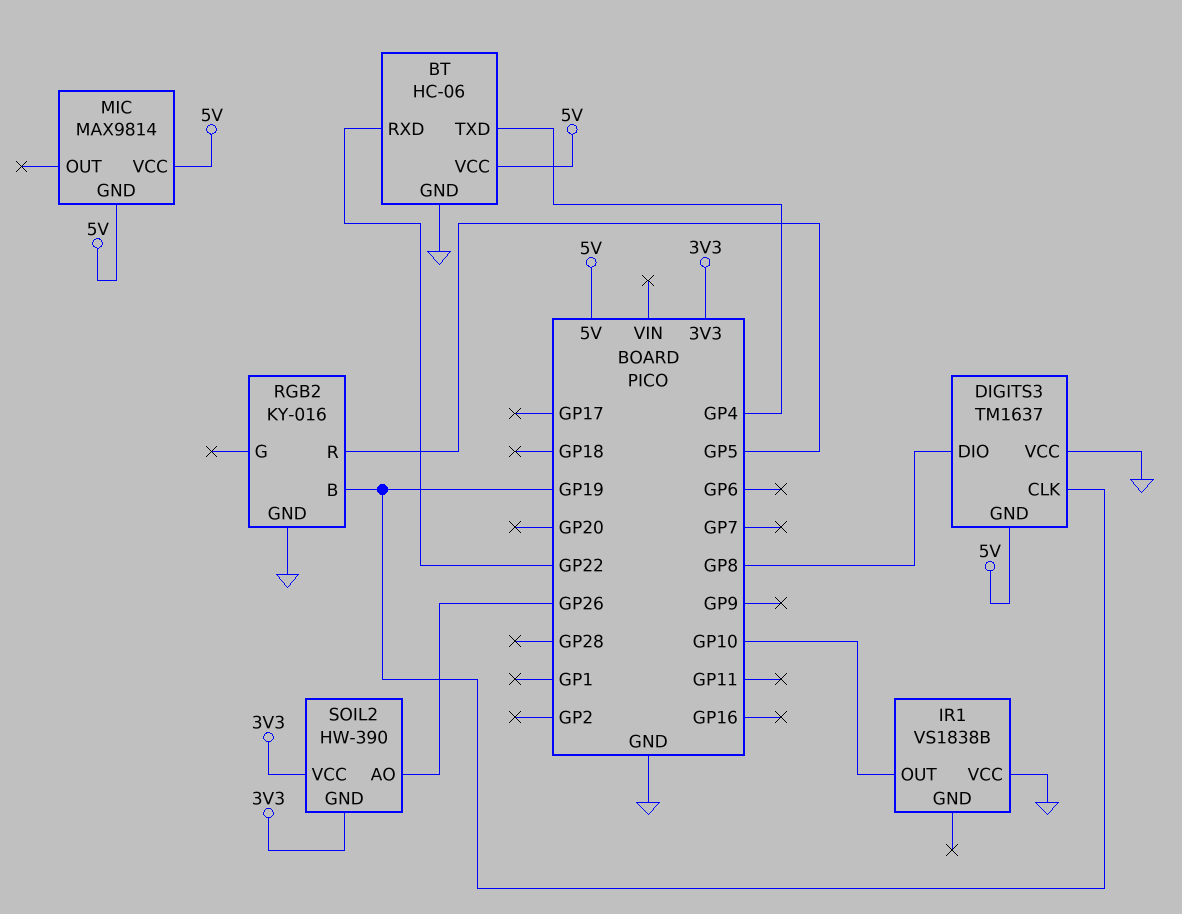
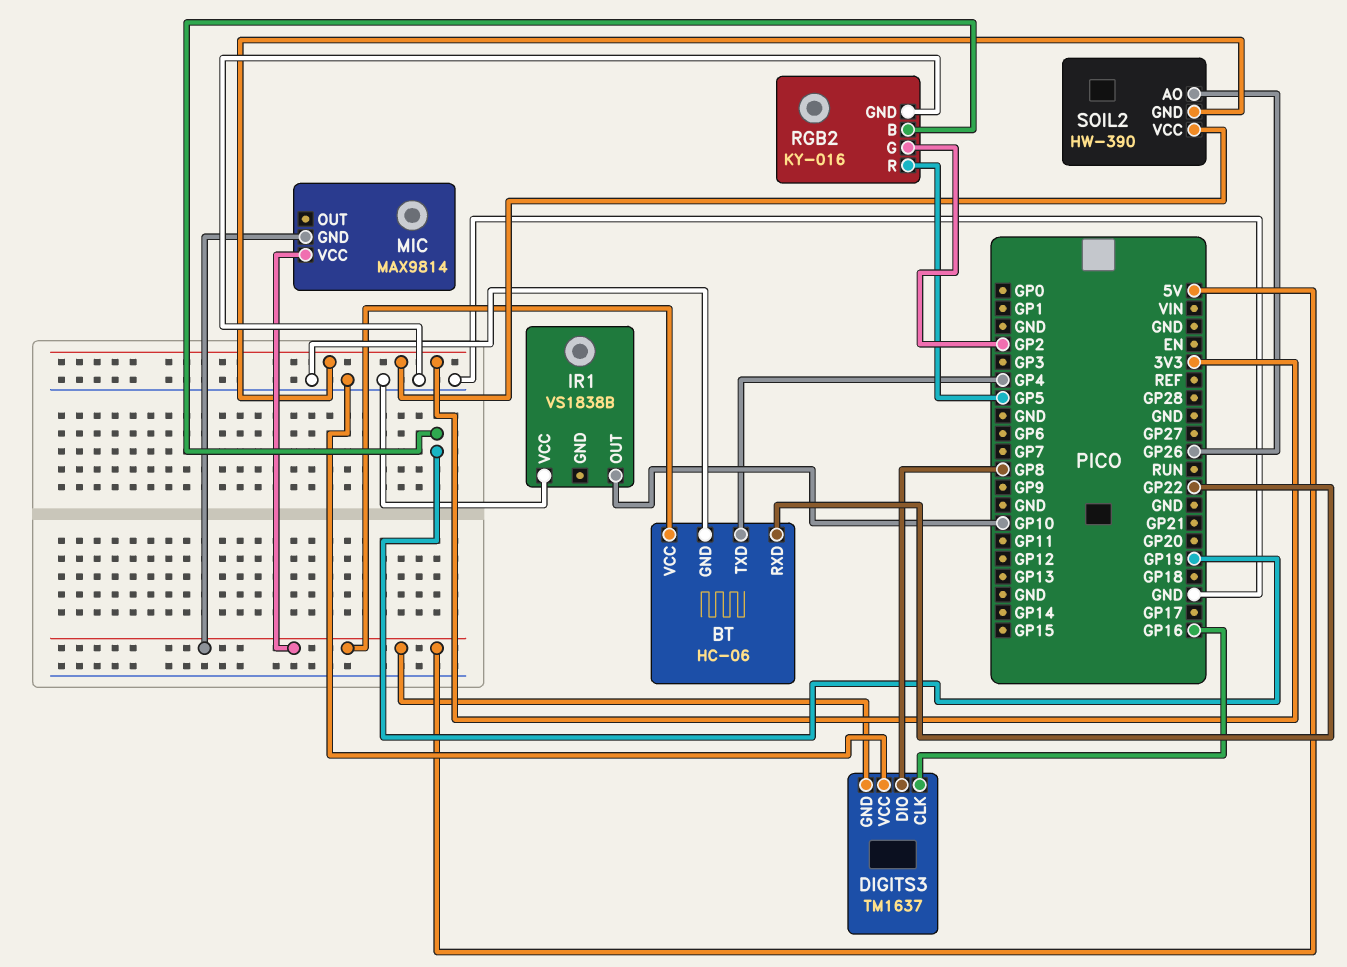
DIGITS3 pin CLK: GP19 -> GP16
RGB2 pin G: none -> GP2

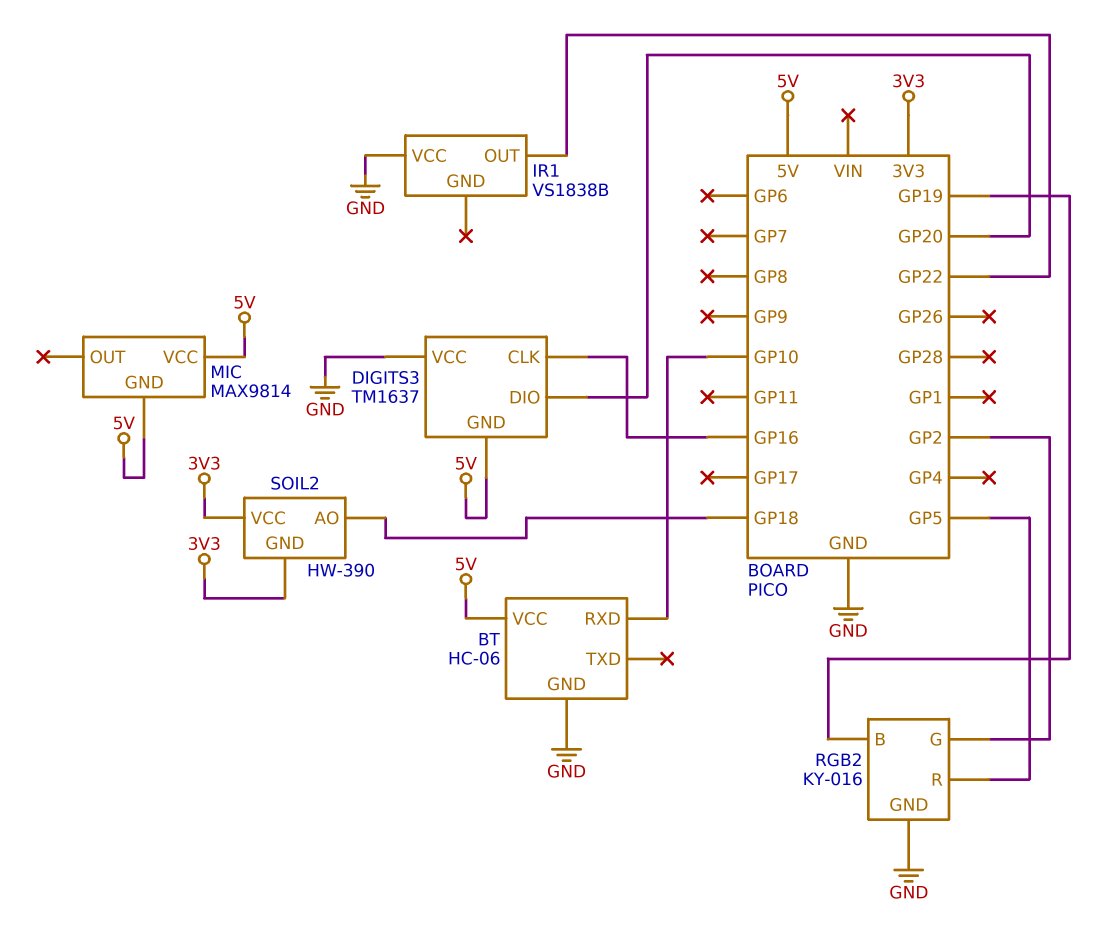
BT pin RXD: GP22 -> GP10
BT pin TXD: GP4 -> none
DIGITS3 pin DIO: GP8 -> GP20
IR1 pin OUT: GP10 -> GP22
SOIL2 pin AO: GP26 -> GP18

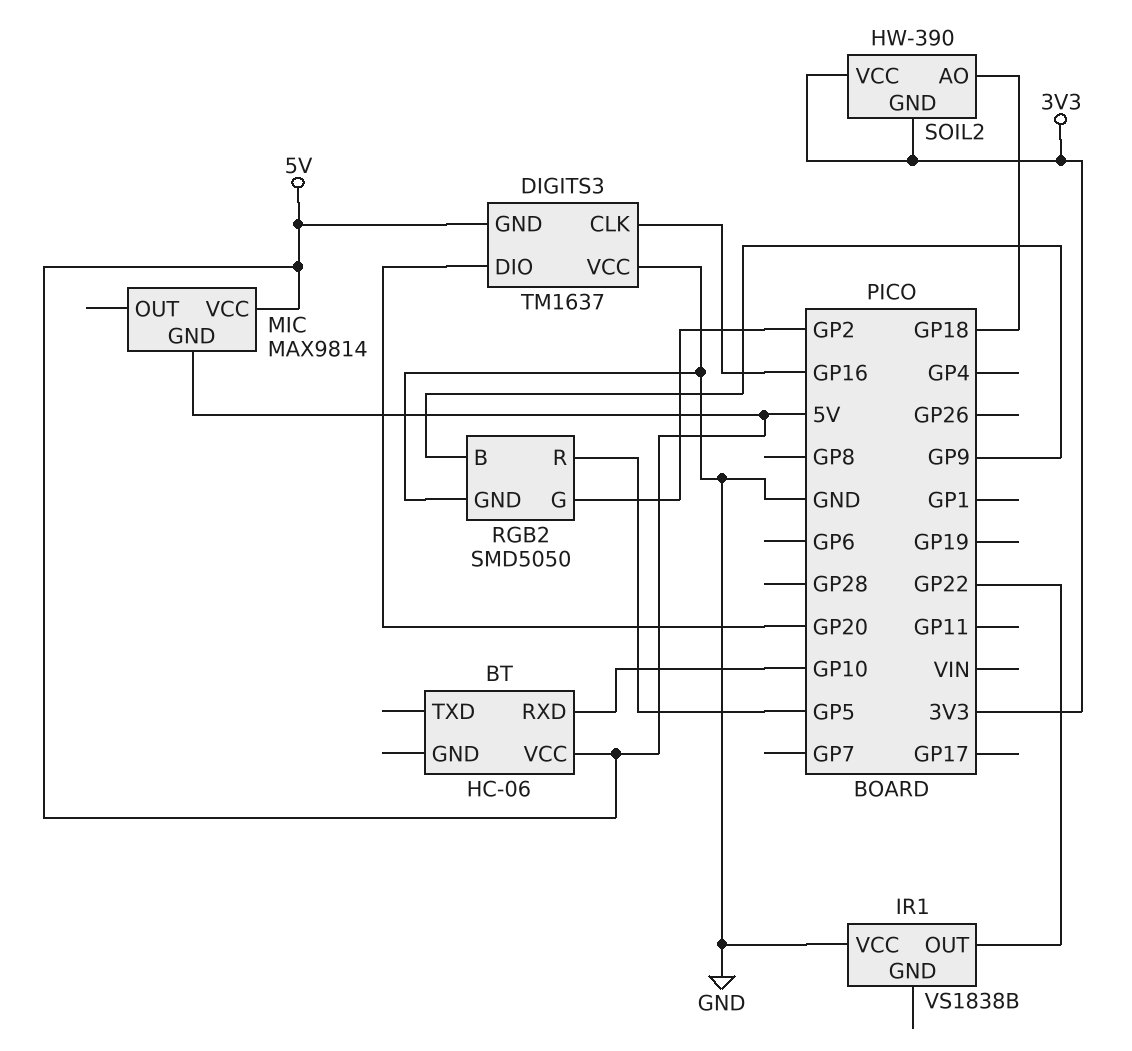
BT pin GND: GND -> none
RGB2: KY-016 -> SMD5050
RGB2 pin B: GP19 -> GP9

